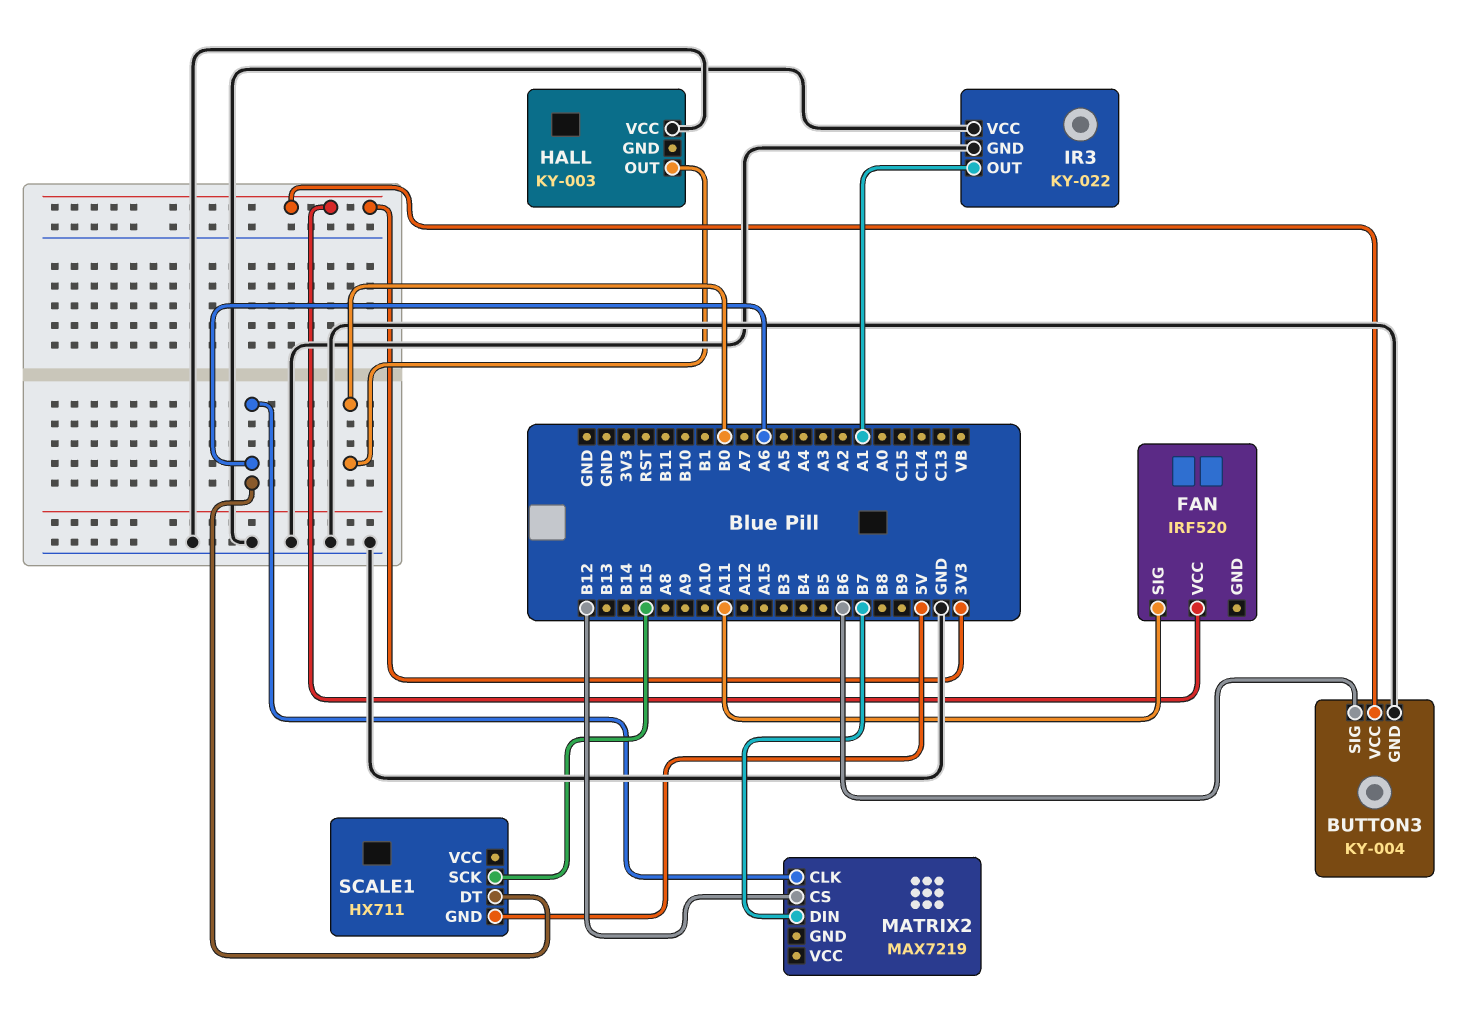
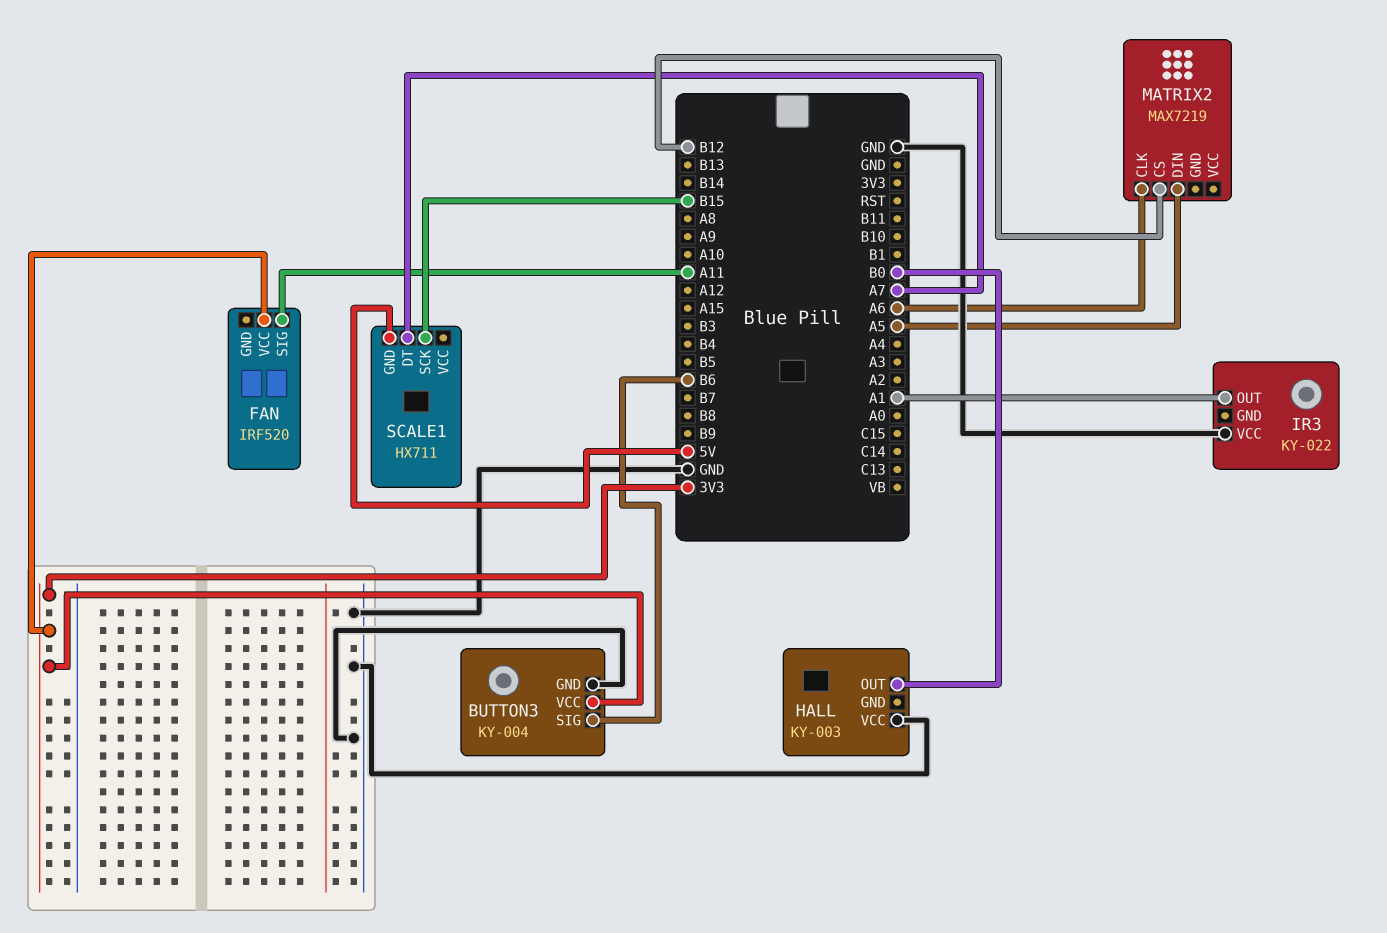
IR3 pin GND: GND -> none
MATRIX2 pin DIN: B7 -> A5
SCALE1 pin DT: A6 -> A7

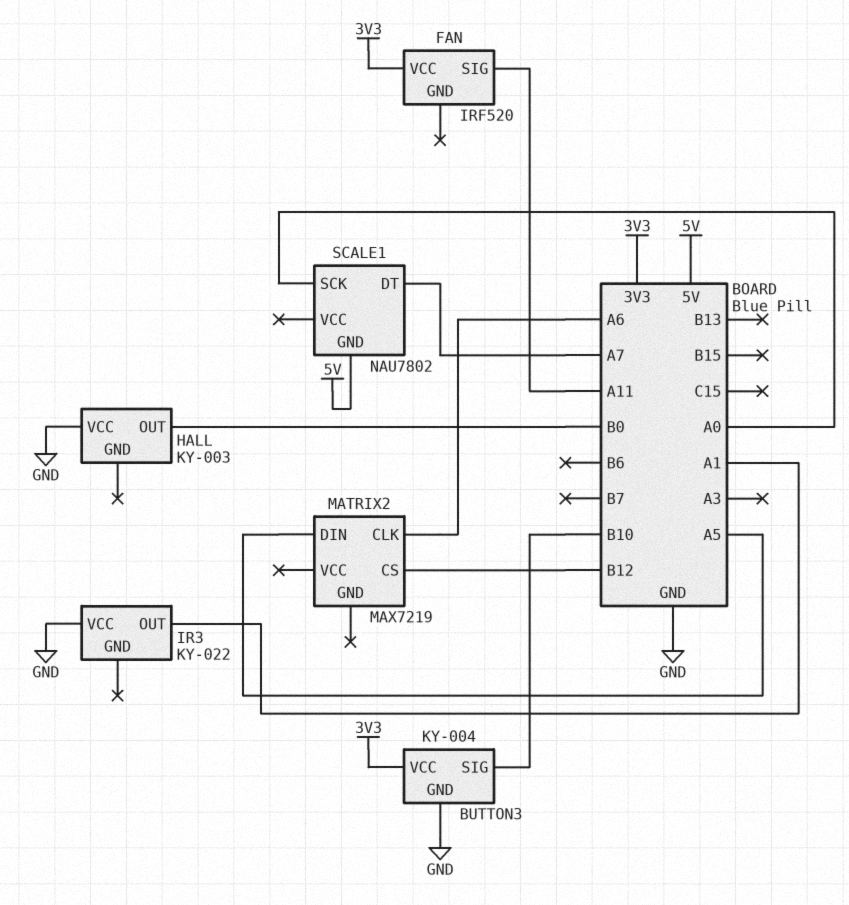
BUTTON3 pin SIG: B6 -> B10
SCALE1: HX711 -> NAU7802
SCALE1 pin SCK: B15 -> A0

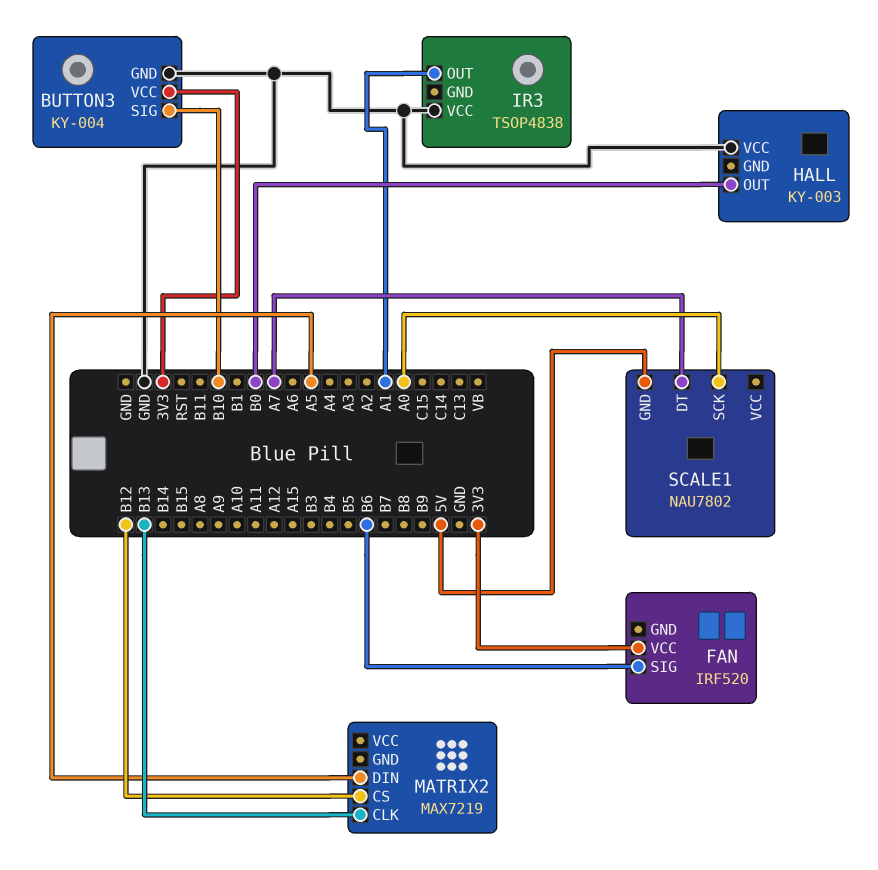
FAN pin SIG: A11 -> B6
IR3: KY-022 -> TSOP4838
MATRIX2 pin CLK: A6 -> B13

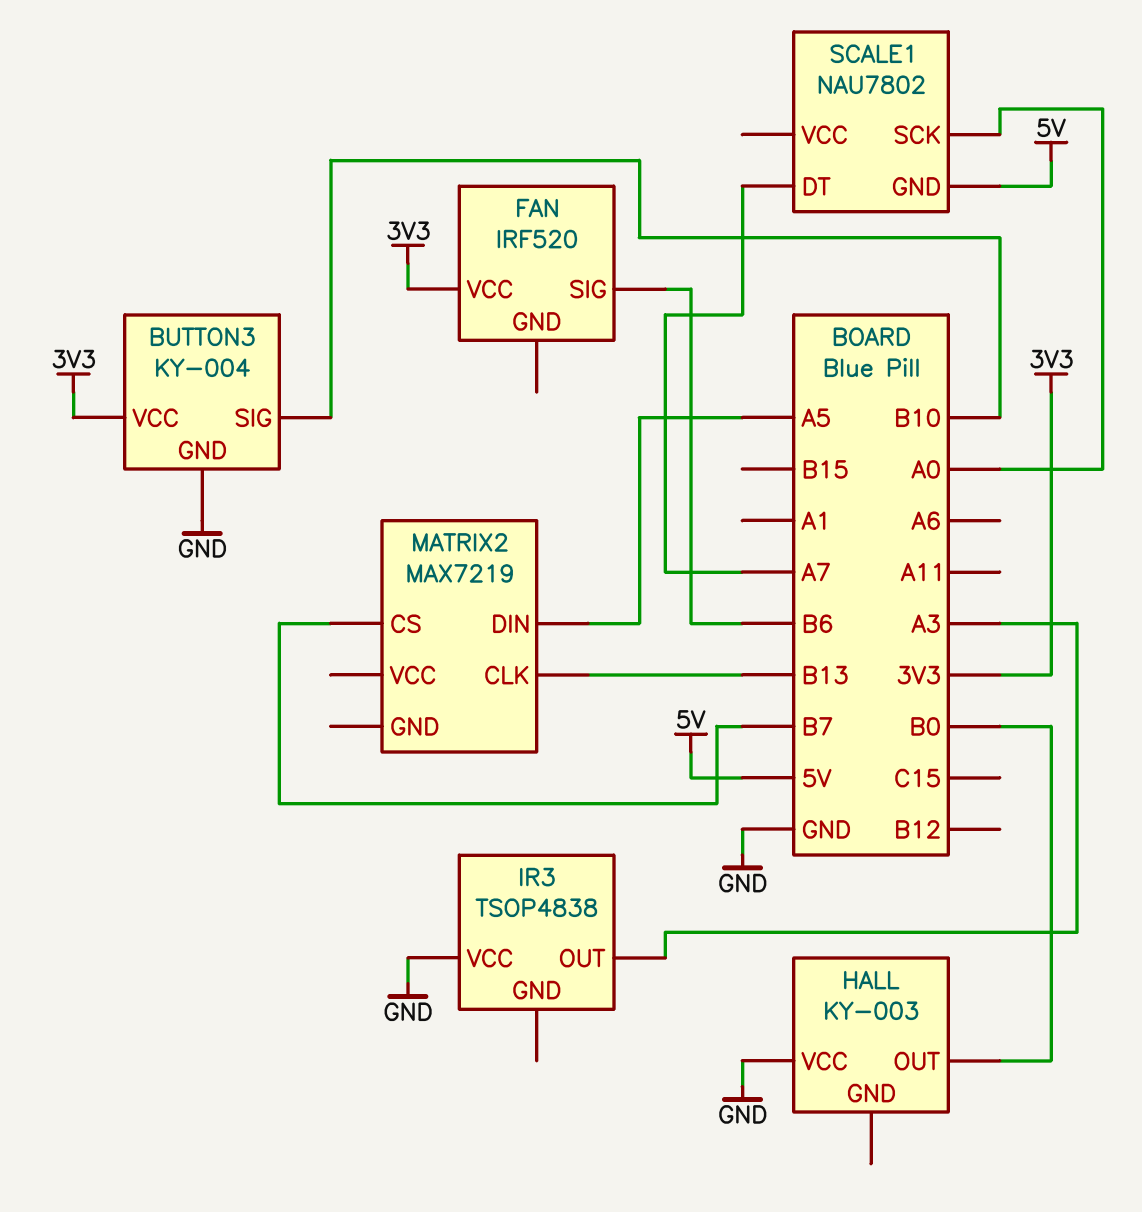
IR3 pin OUT: A1 -> A3
MATRIX2 pin CS: B12 -> B7

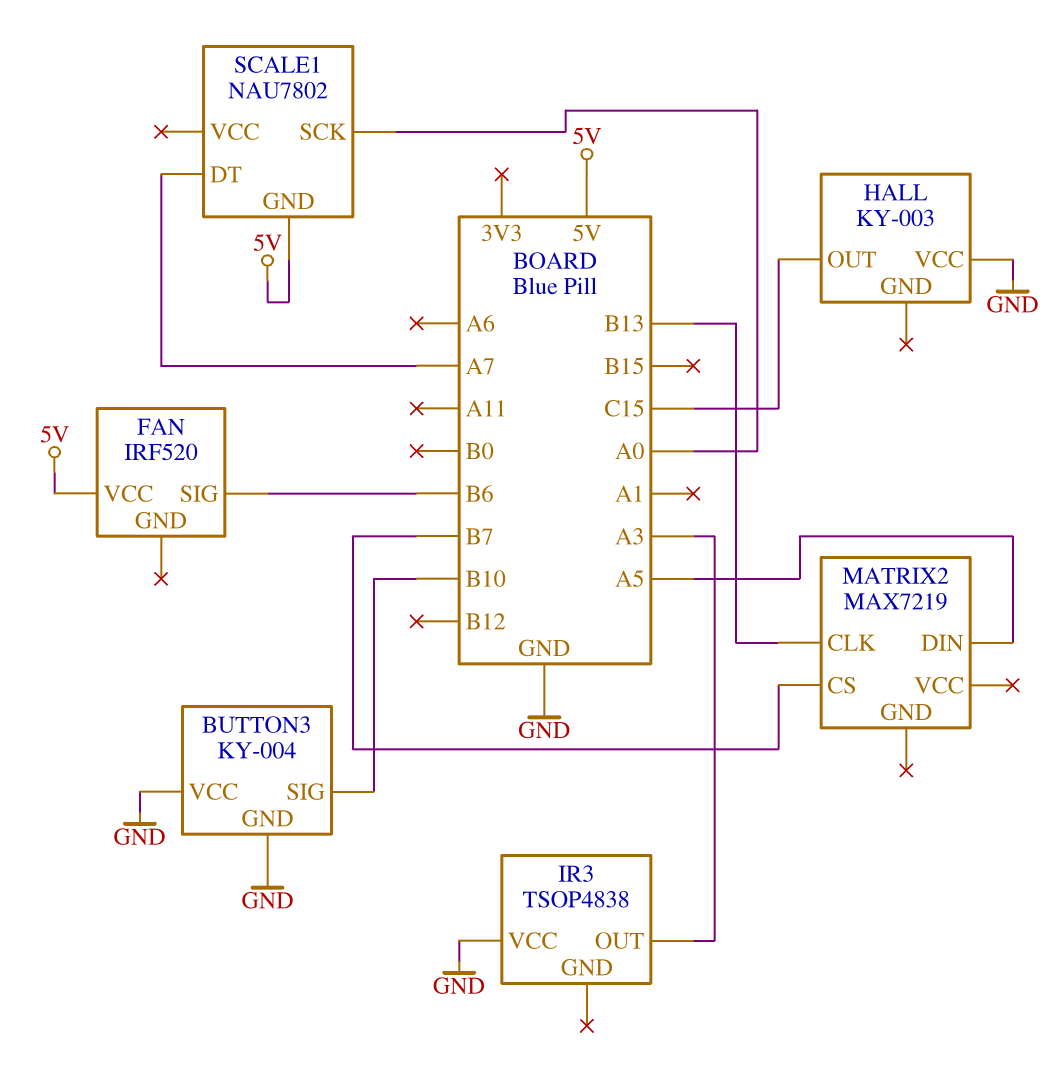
BUTTON3 pin VCC: 3V3 -> GND
FAN pin VCC: 3V3 -> 5V
HALL pin OUT: B0 -> C15

